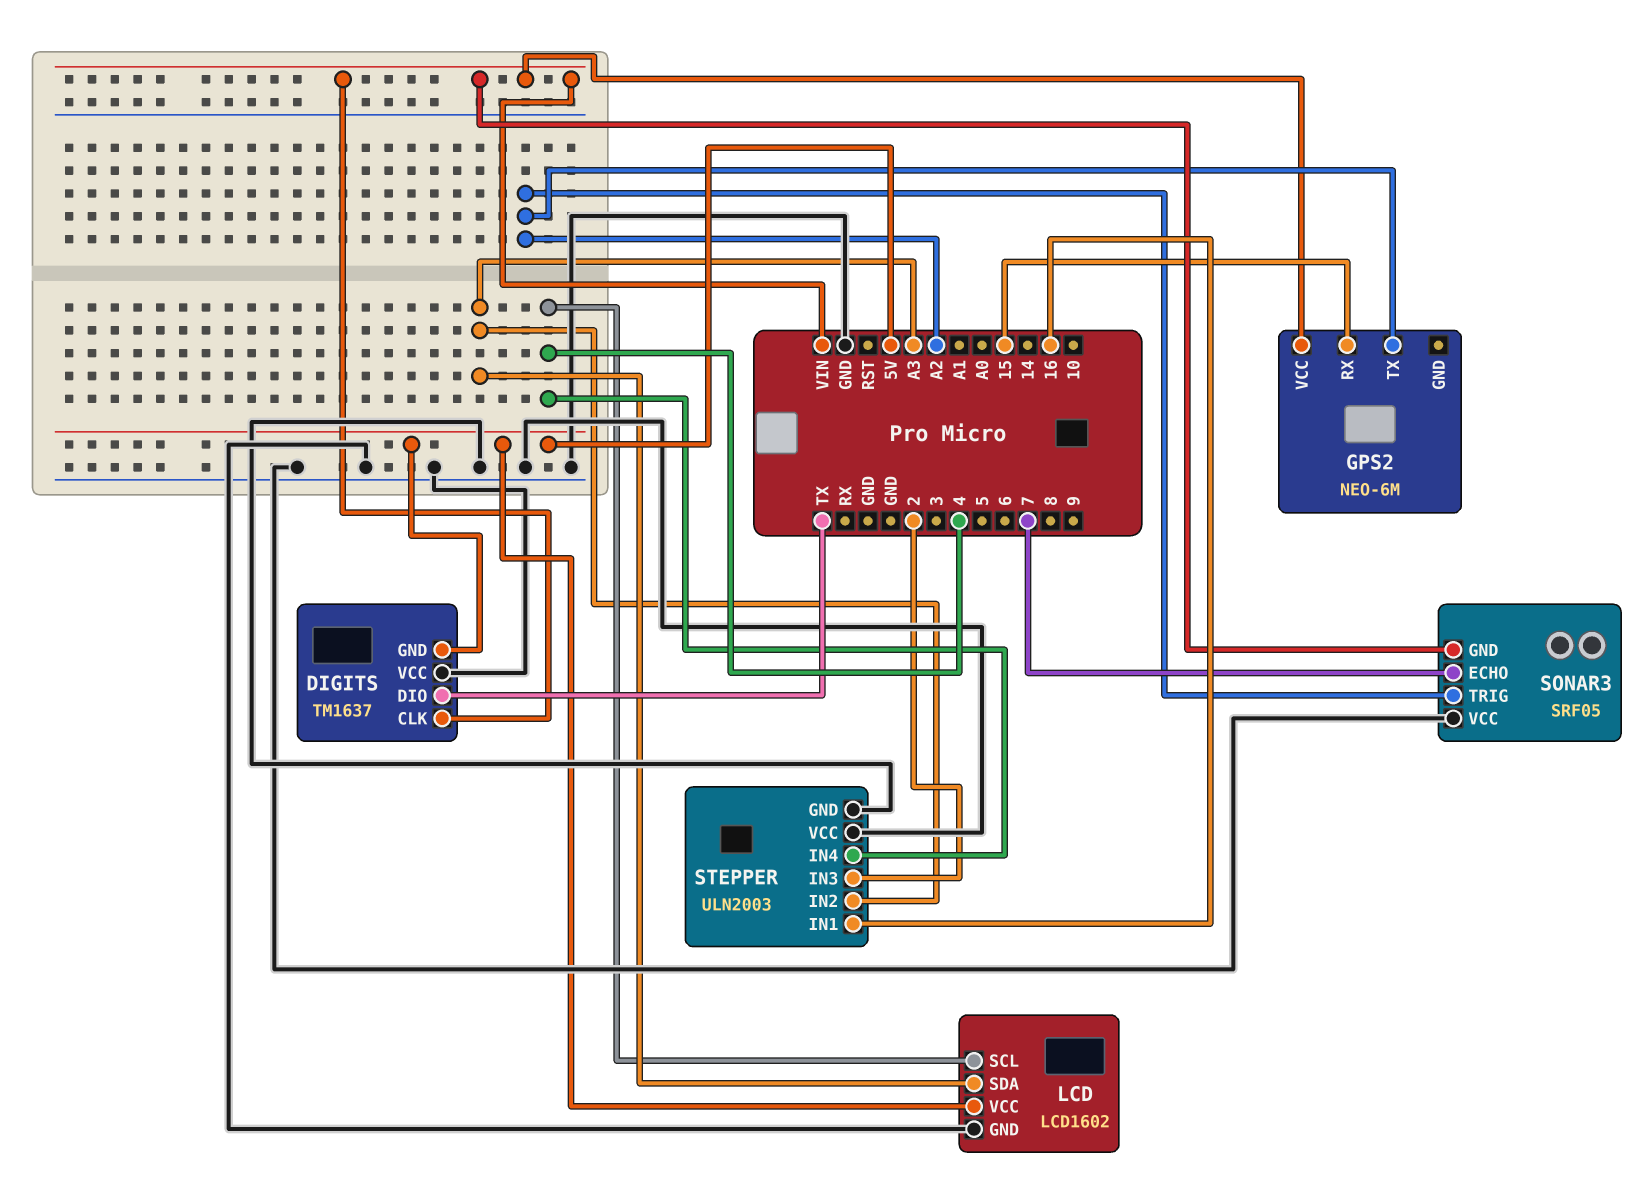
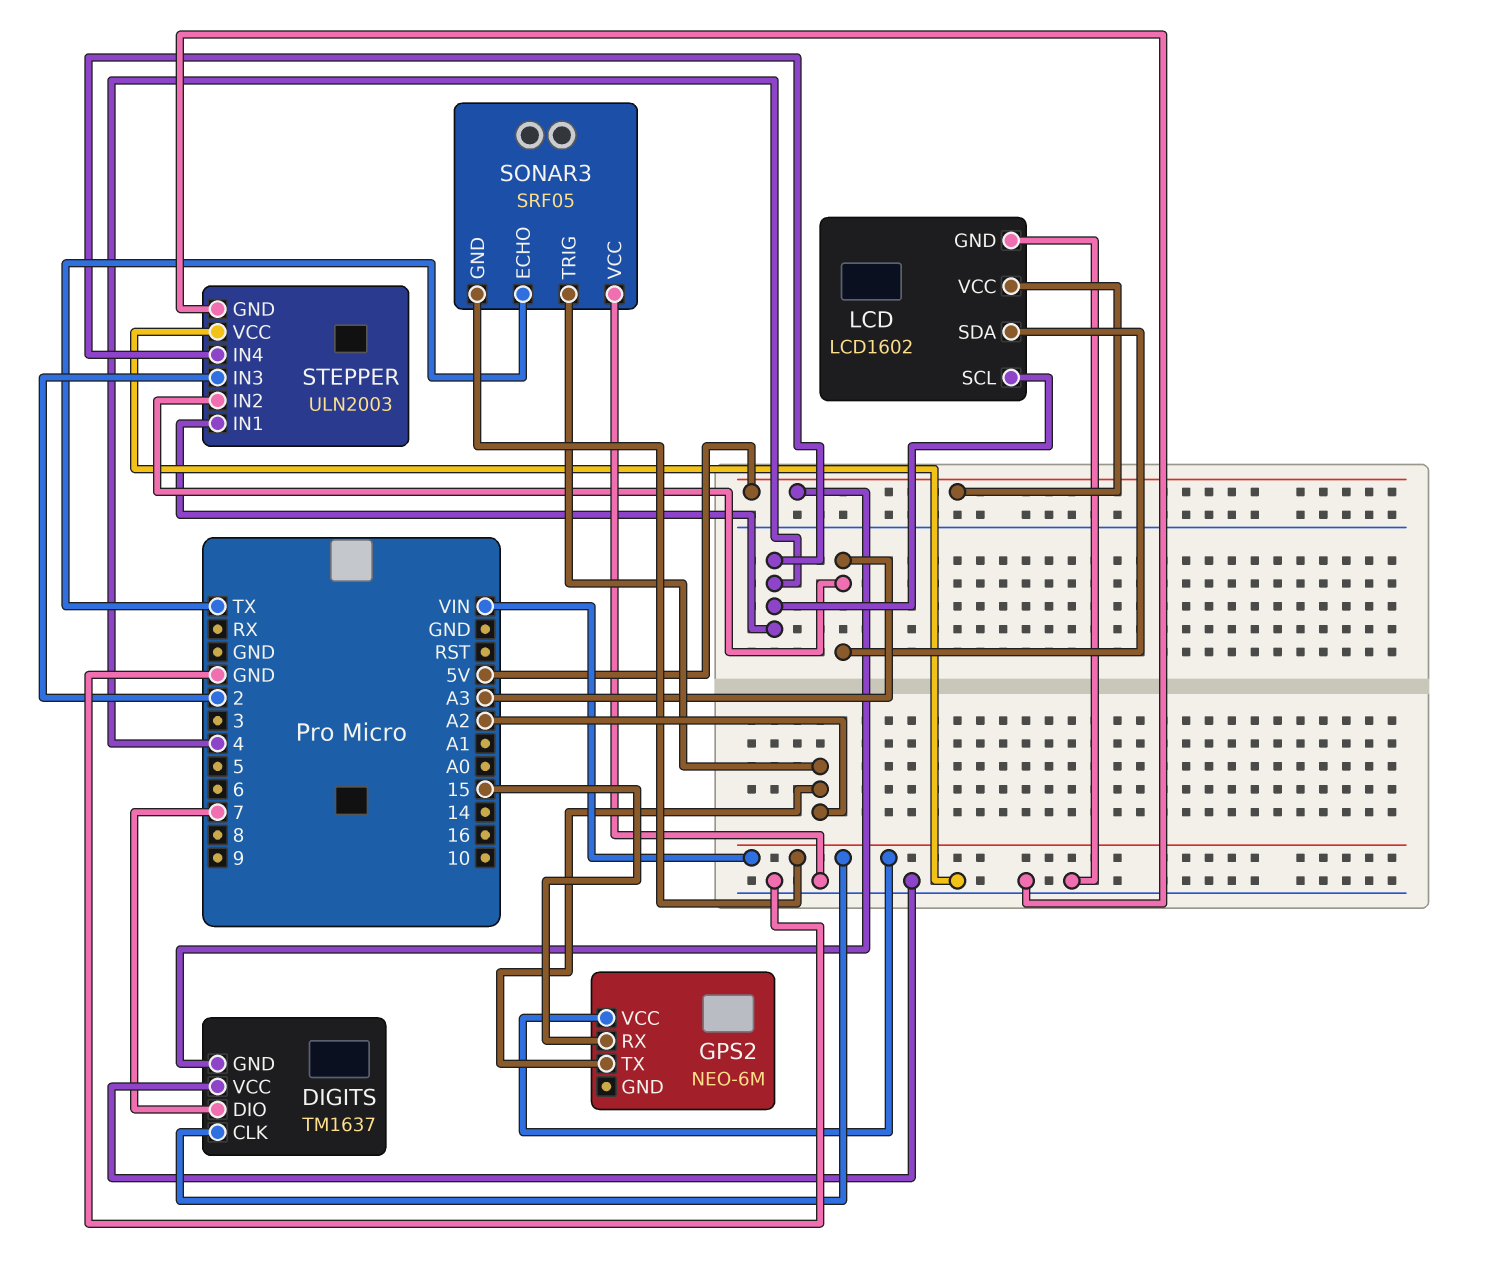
DIGITS pin DIO: TX -> 7
SONAR3 pin ECHO: 7 -> TX
STEPPER pin IN1: 16 -> 4

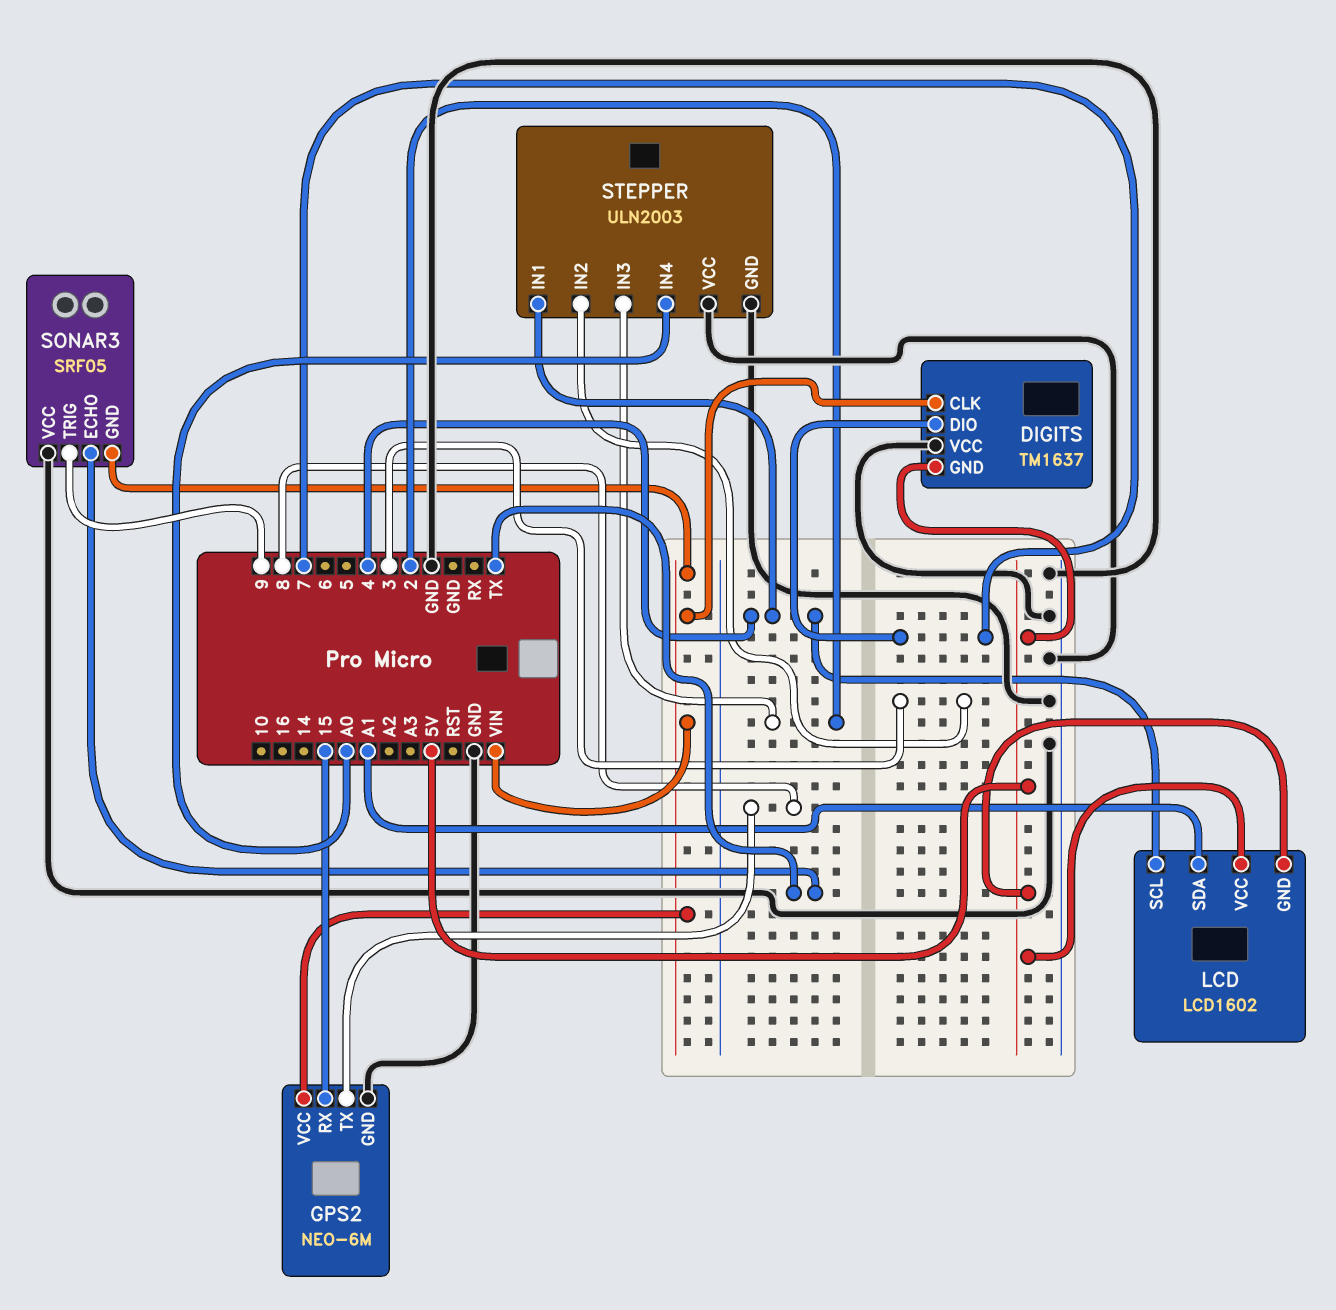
GPS2 pin GND: none -> GND
GPS2 pin TX: A2 -> 8
LCD pin GND: GND -> 5V
LCD pin SDA: A3 -> A1
SONAR3 pin TRIG: A2 -> 9
STEPPER pin IN2: A3 -> 3
STEPPER pin IN4: 4 -> A0

